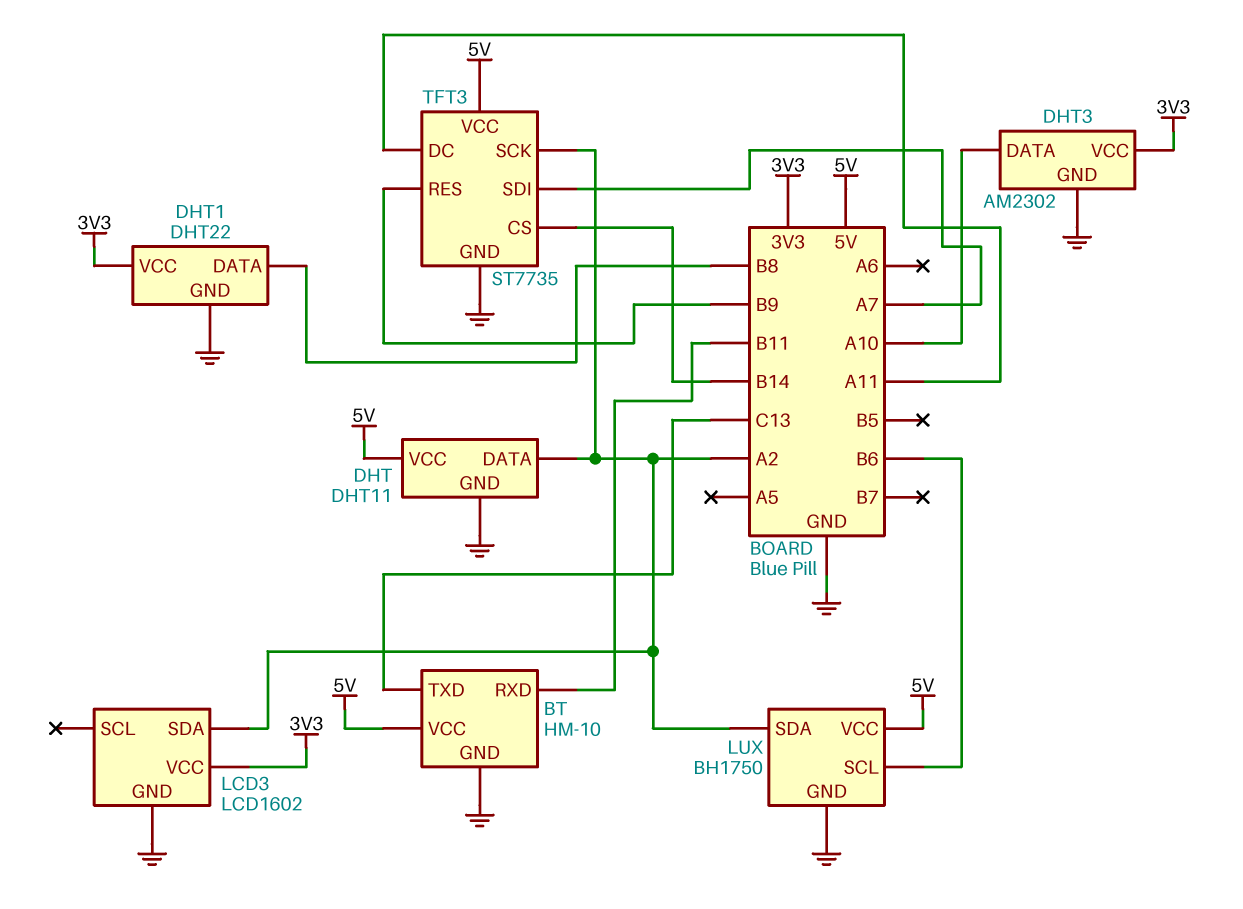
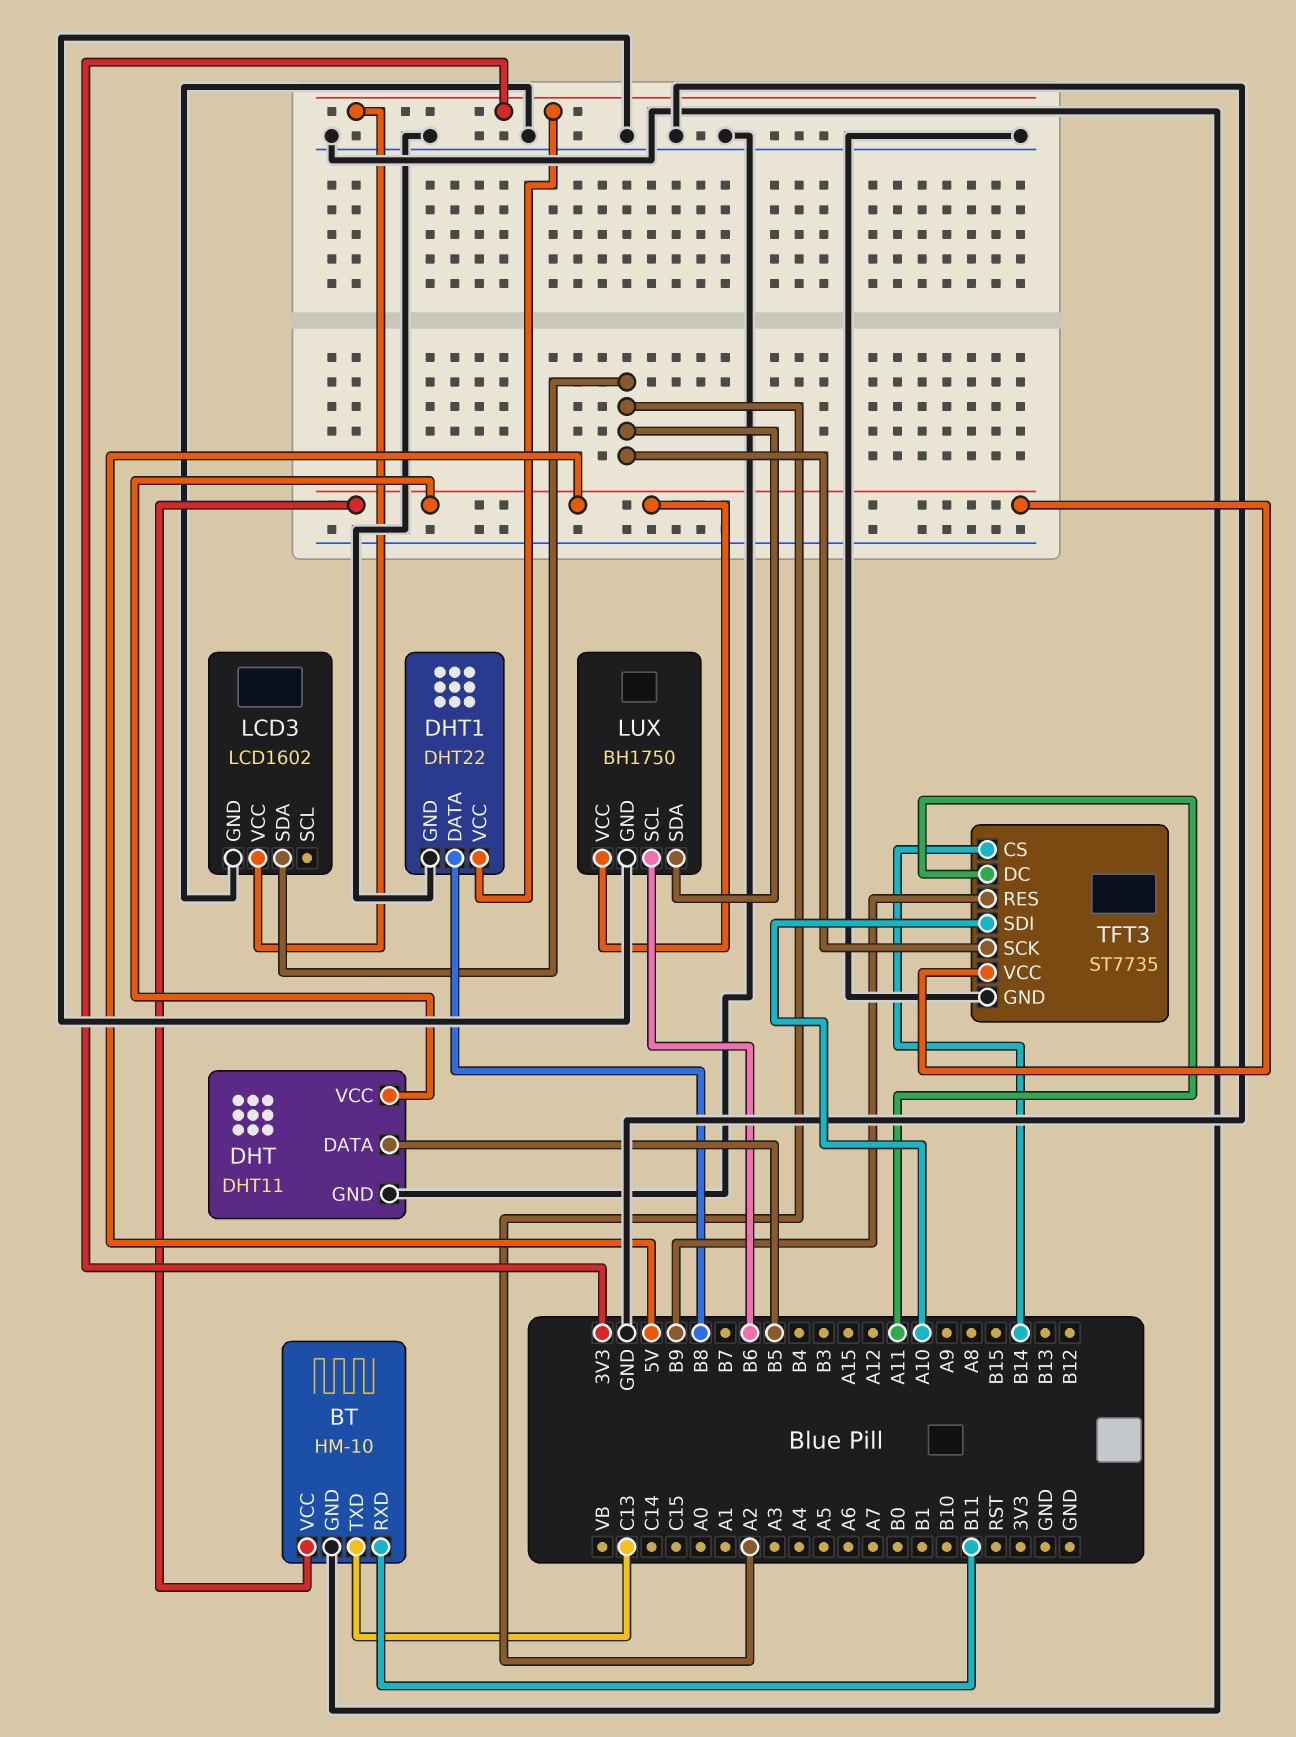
DHT pin DATA: A2 -> B5
DHT3: AM2302 -> none
DHT3 pin DATA: A10 -> none
DHT3 pin GND: GND -> none
DHT3 pin VCC: 3V3 -> none
TFT3 pin SDI: A7 -> A10

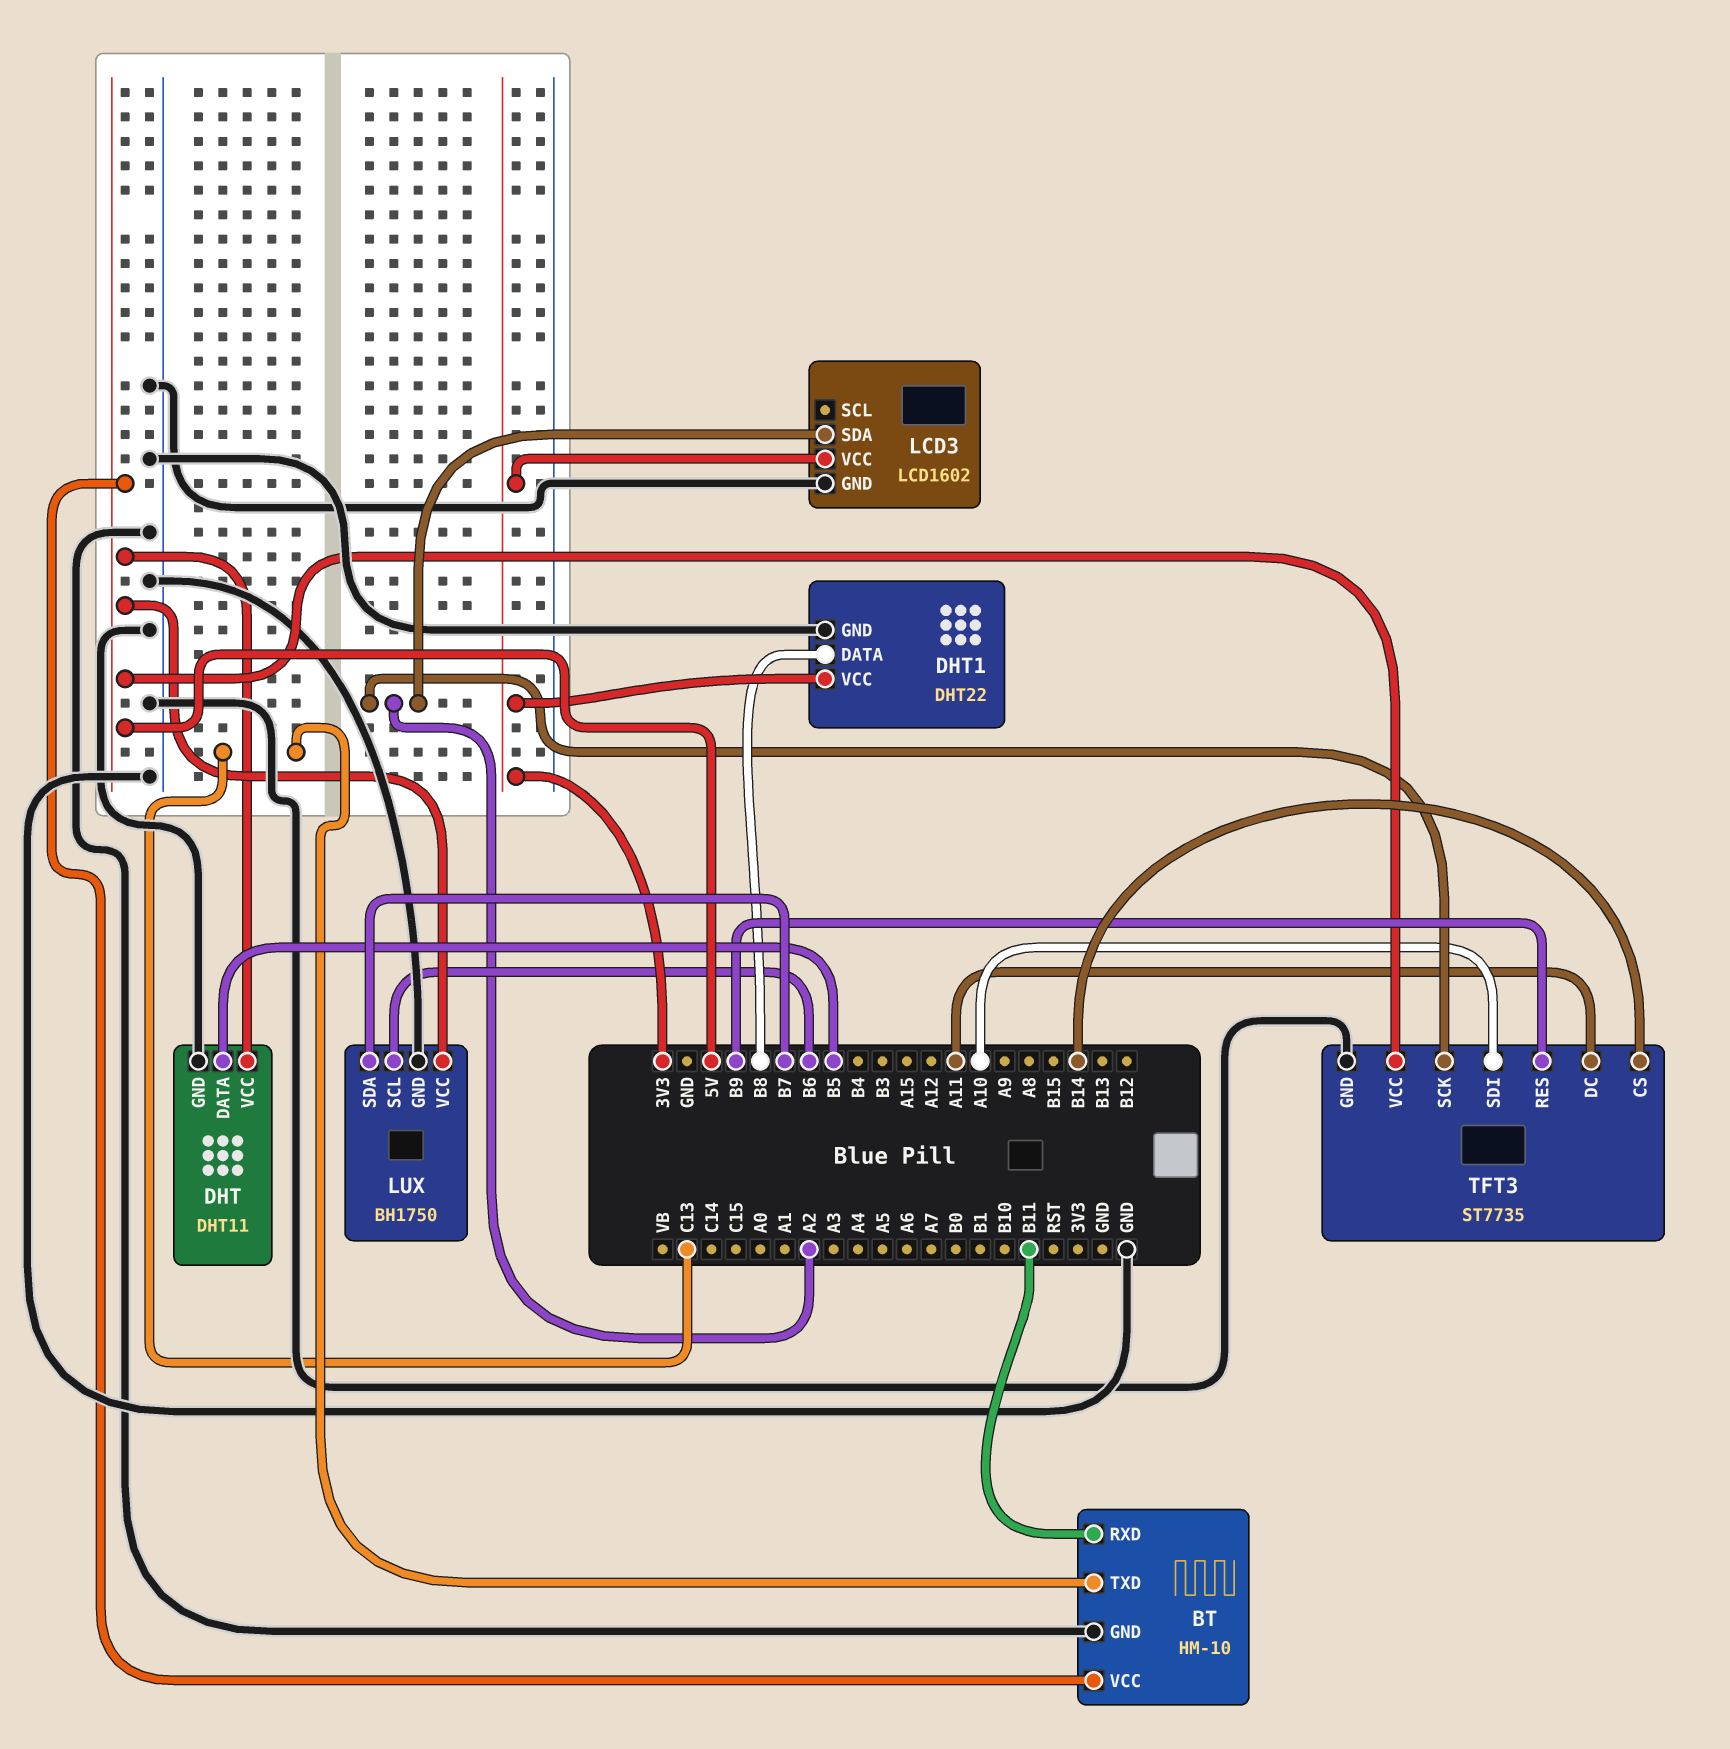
LUX pin SDA: A2 -> B7

